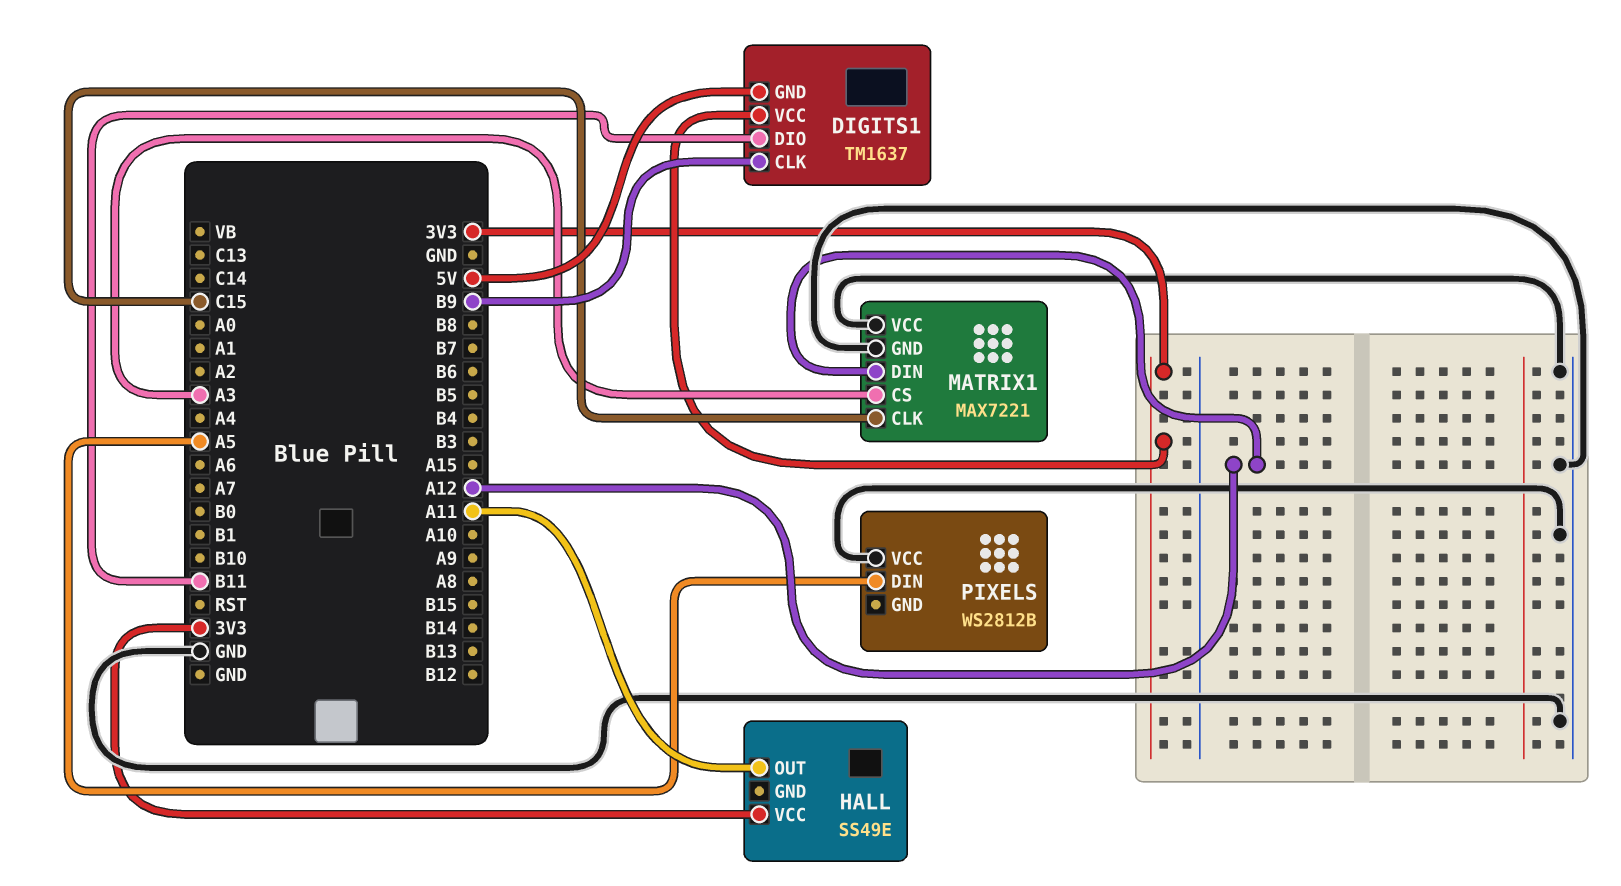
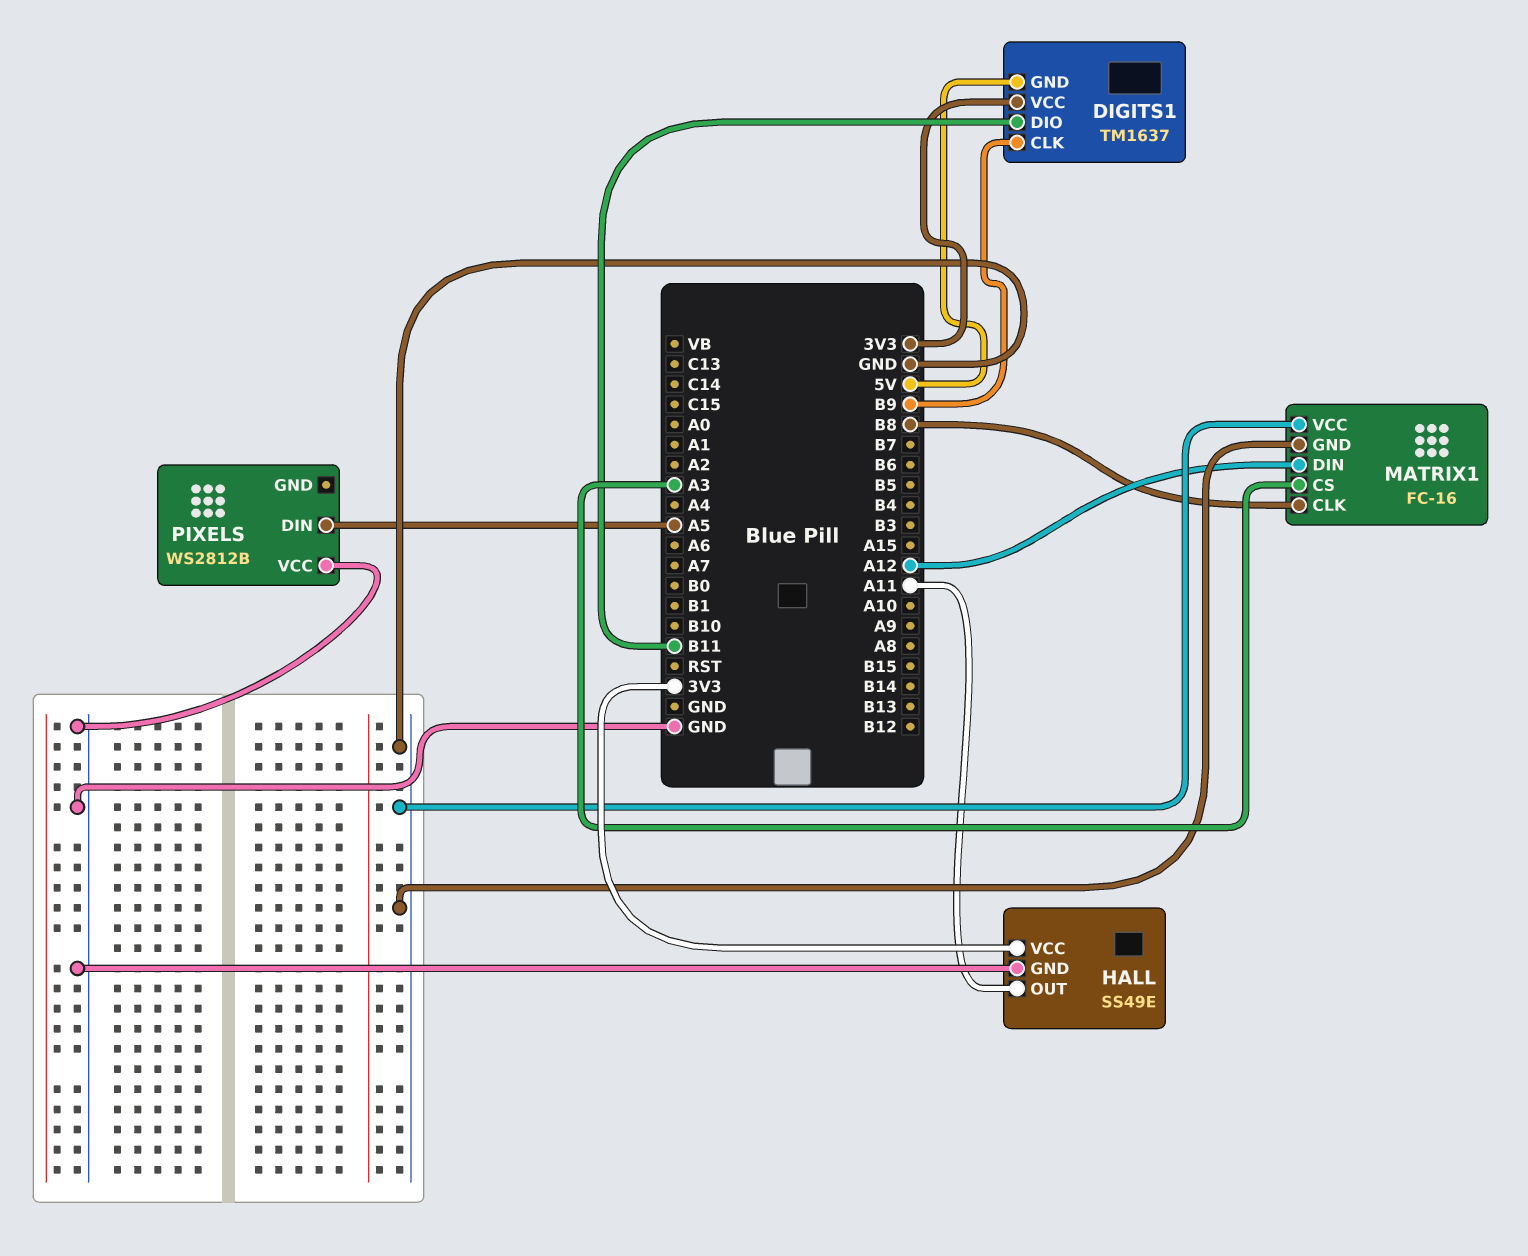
HALL pin GND: none -> GND
MATRIX1: MAX7221 -> FC-16
MATRIX1 pin CLK: C15 -> B8

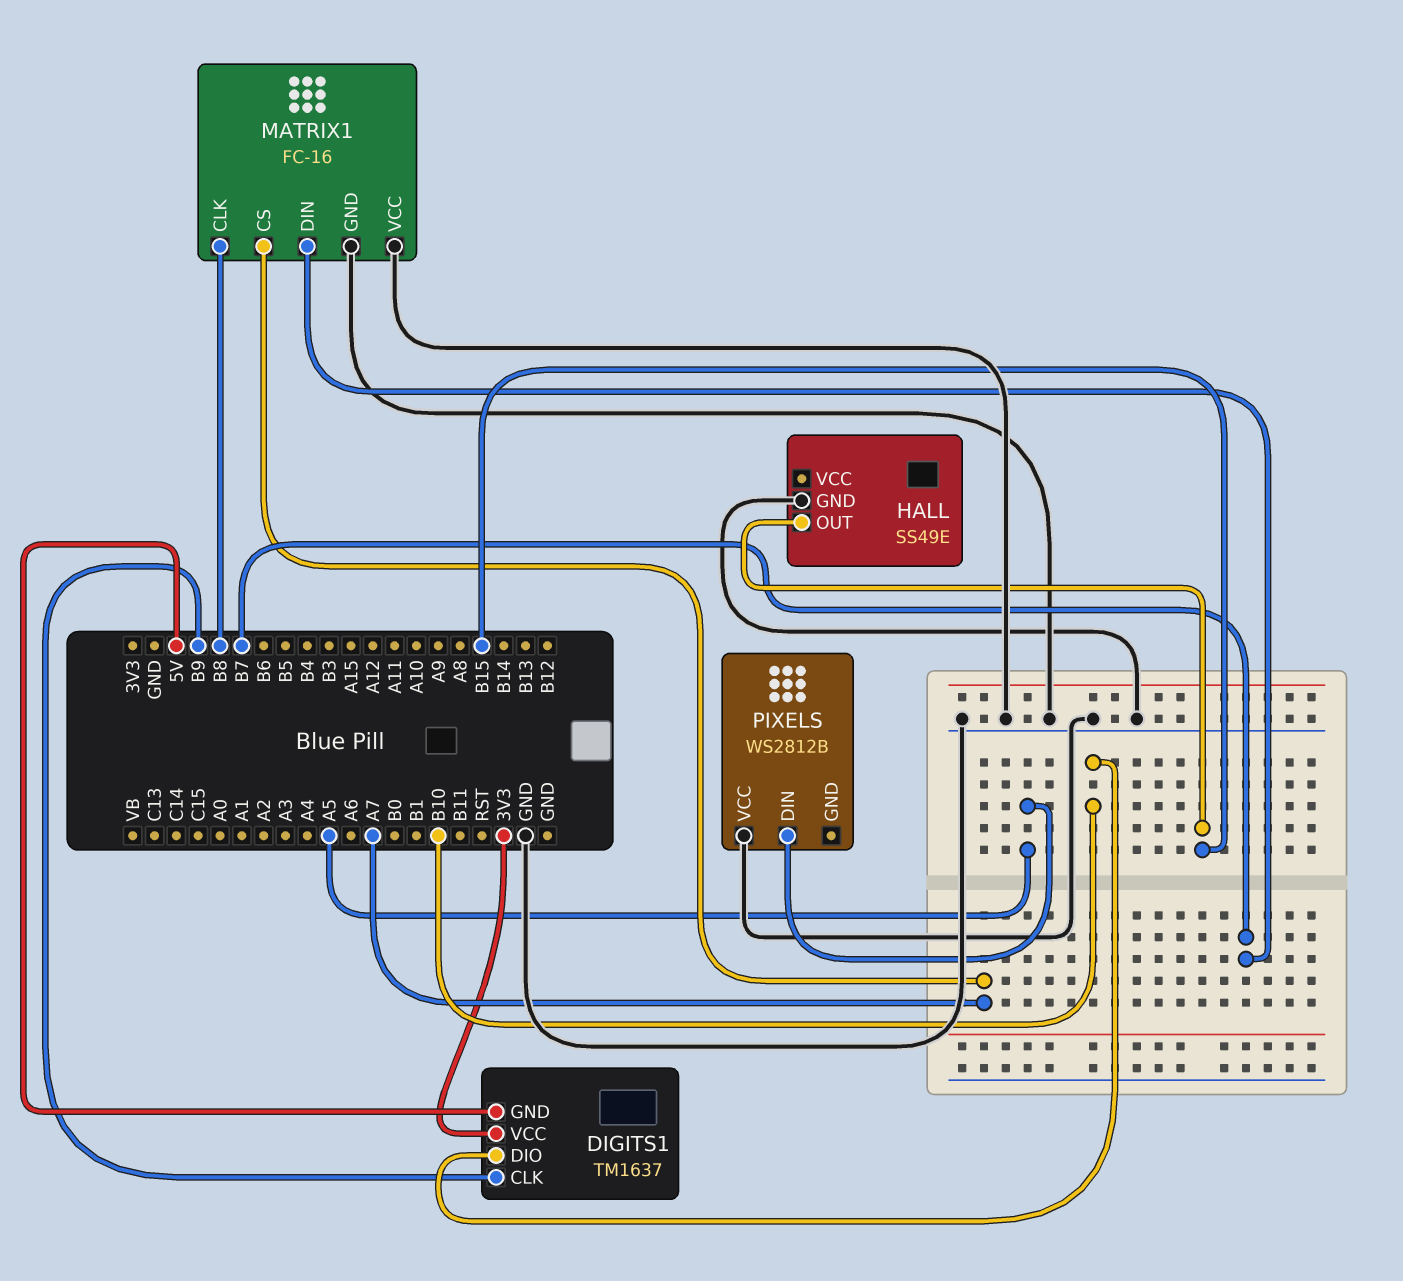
DIGITS1 pin DIO: B11 -> B10
HALL pin OUT: A11 -> B15
HALL pin VCC: 3V3 -> none
MATRIX1 pin CS: A3 -> A7
MATRIX1 pin DIN: A12 -> B7

